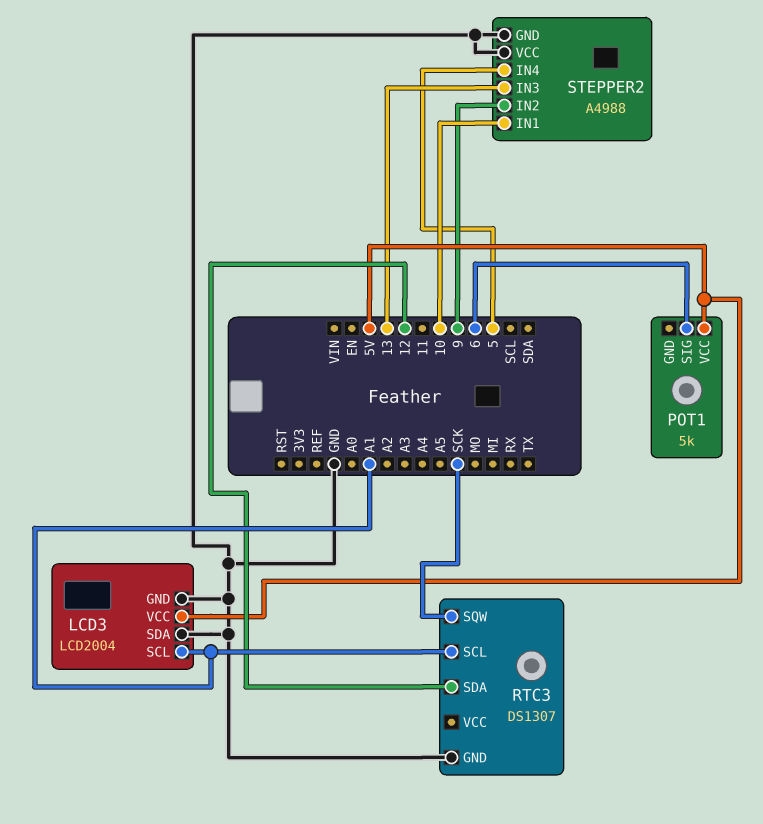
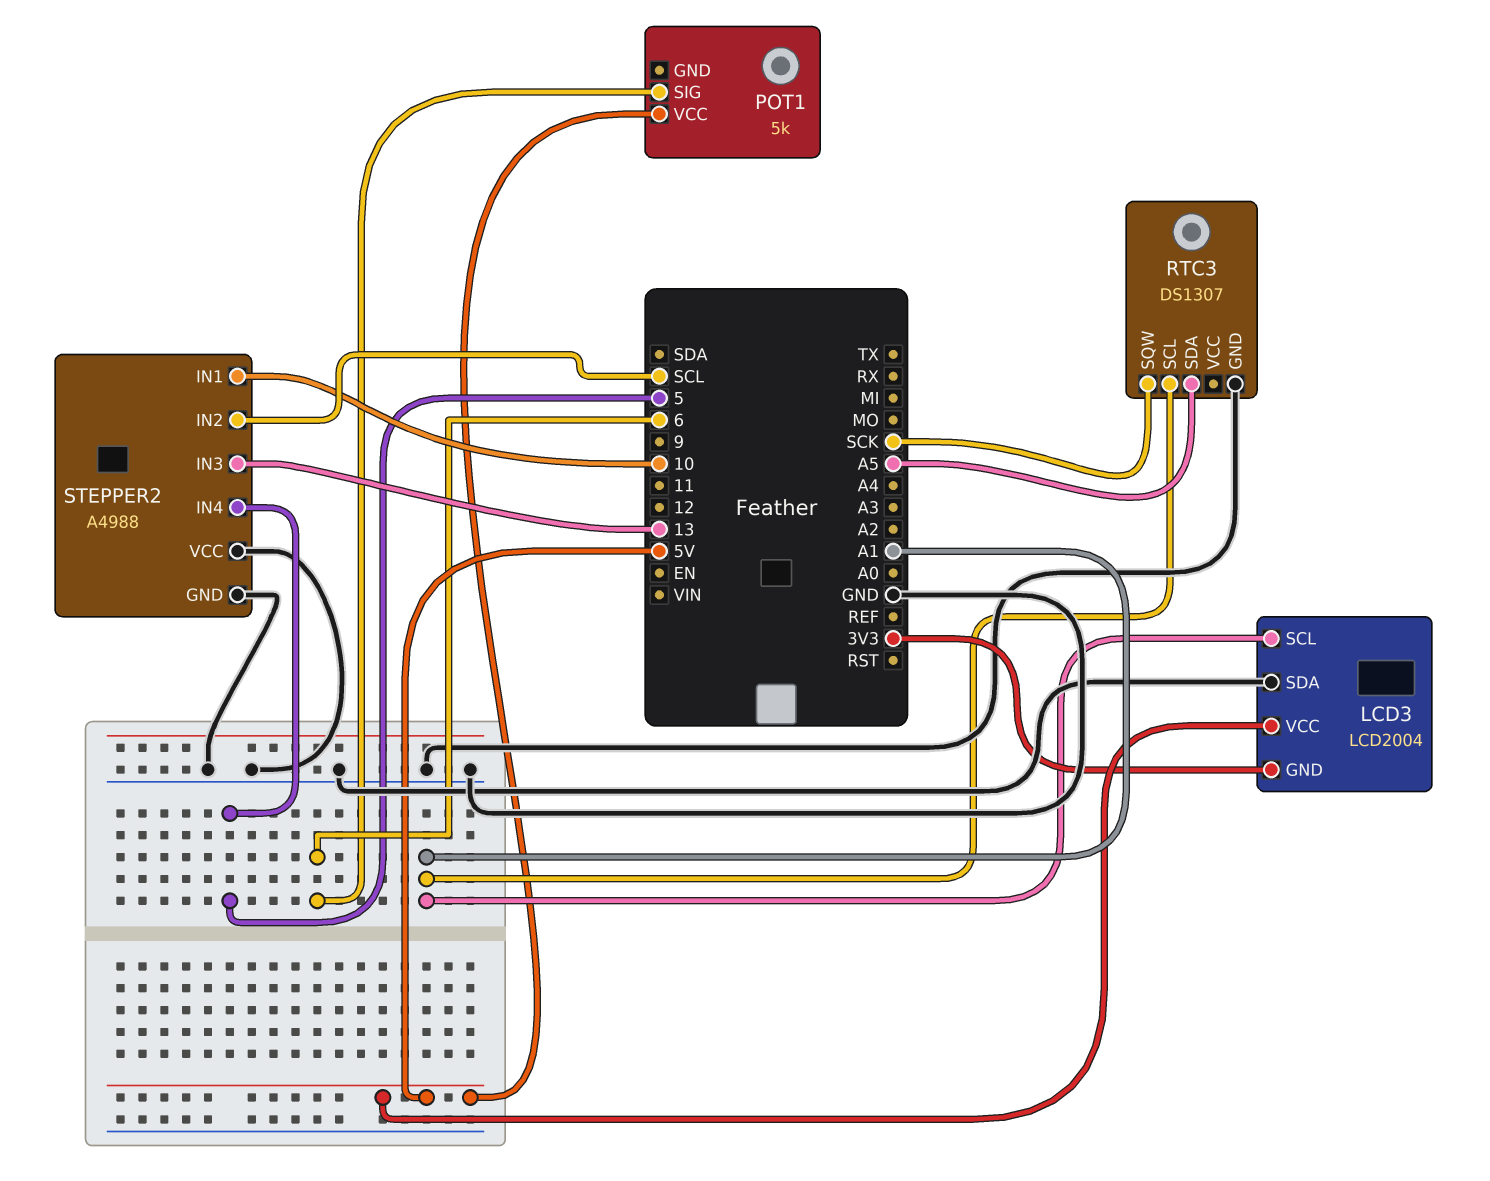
LCD3 pin GND: GND -> 3V3
RTC3 pin SDA: 12 -> A5
STEPPER2 pin IN2: 9 -> SCL

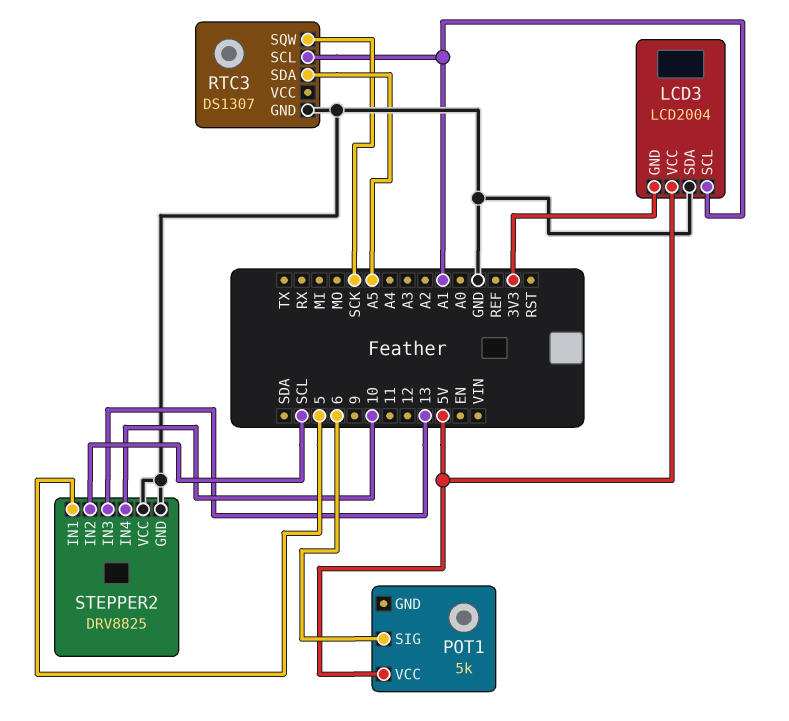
STEPPER2: A4988 -> DRV8825
STEPPER2 pin IN1: 10 -> 5
STEPPER2 pin IN4: 5 -> 10

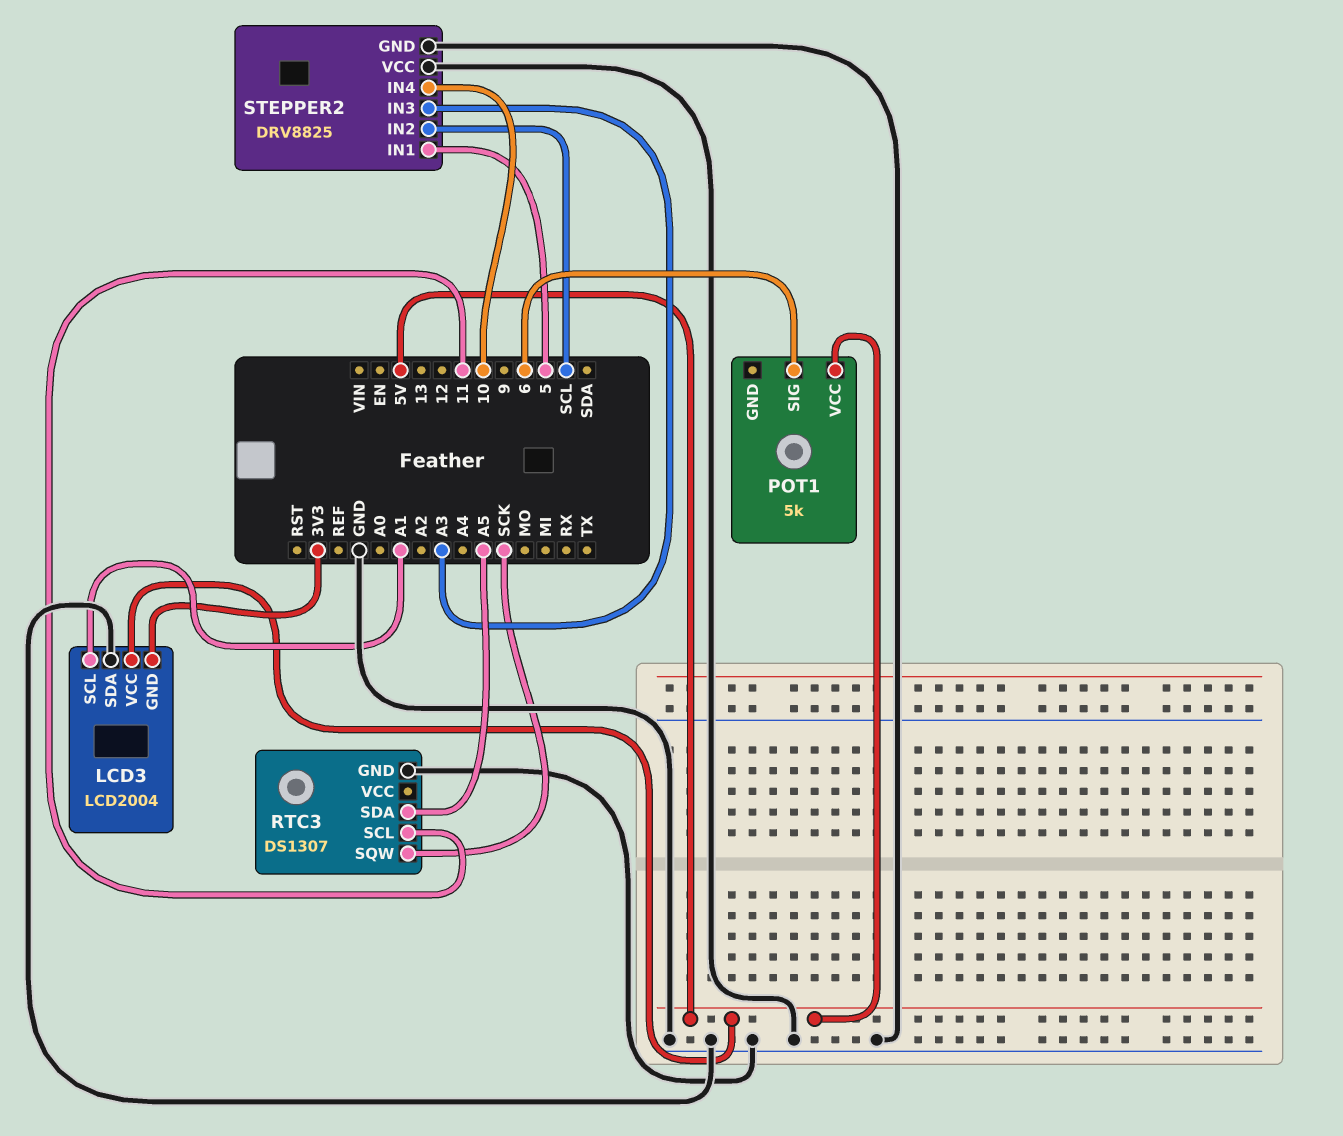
RTC3 pin SCL: A1 -> 11
STEPPER2 pin IN3: 13 -> A3

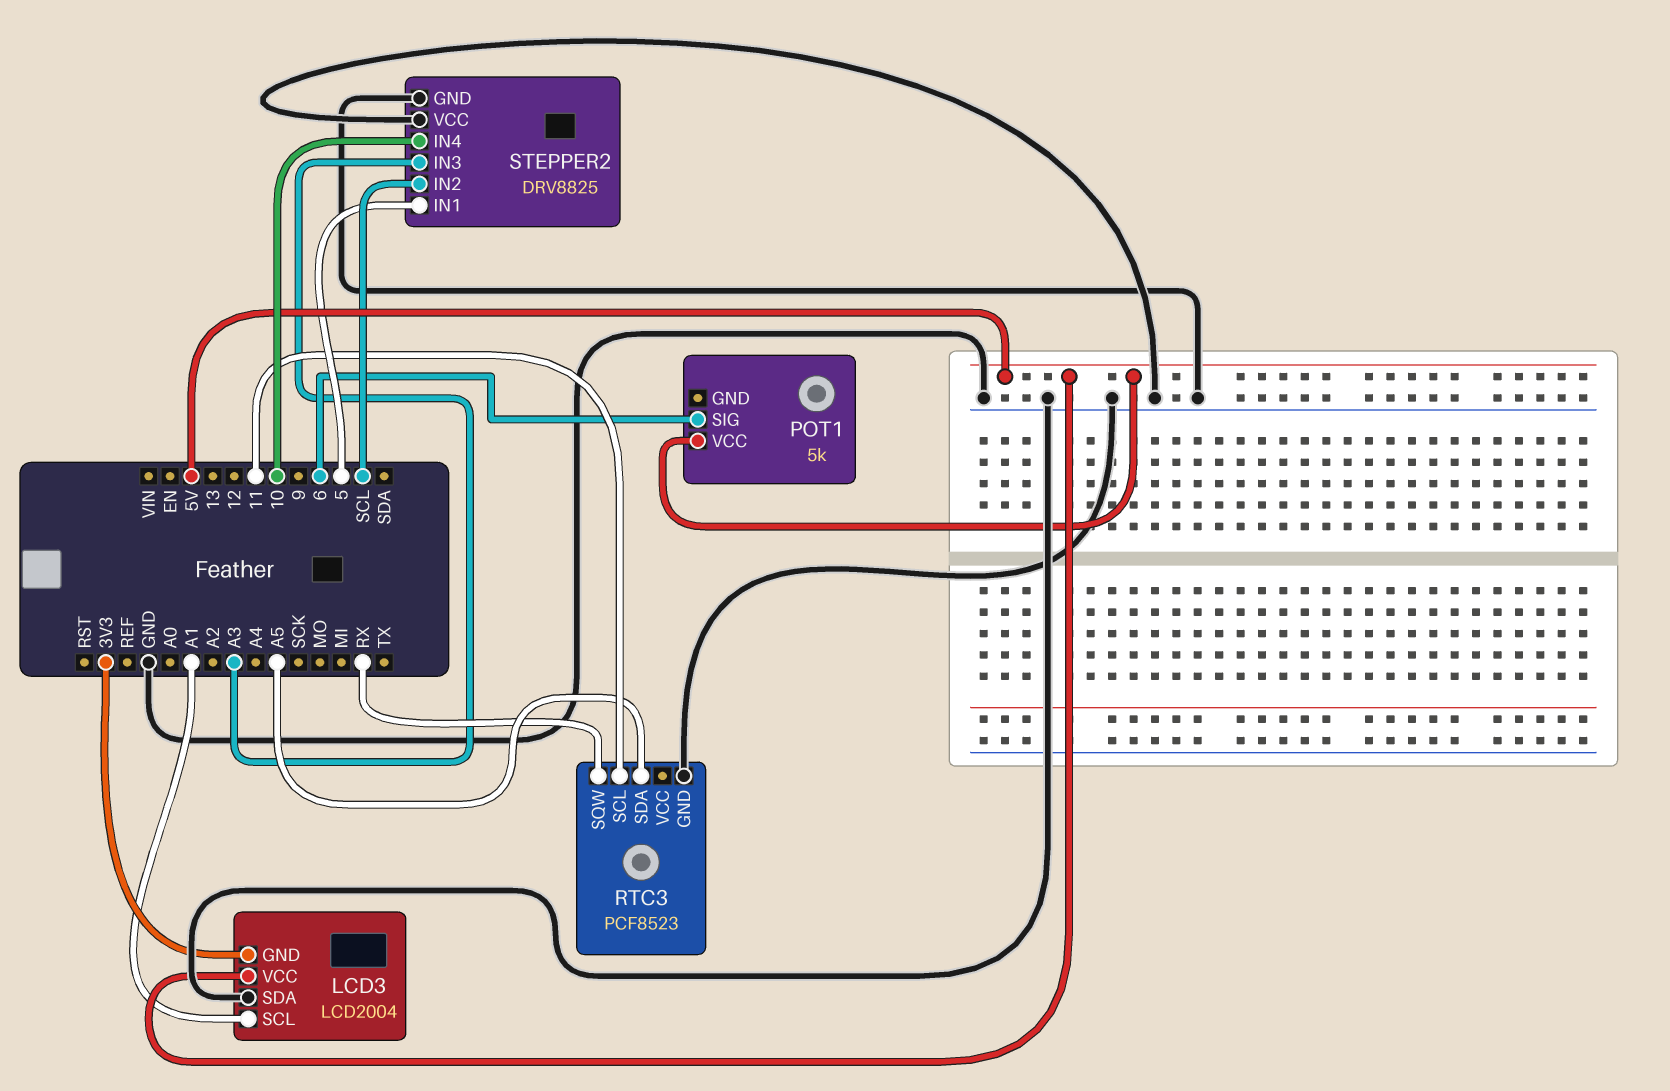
RTC3: DS1307 -> PCF8523
RTC3 pin SQW: SCK -> RX

